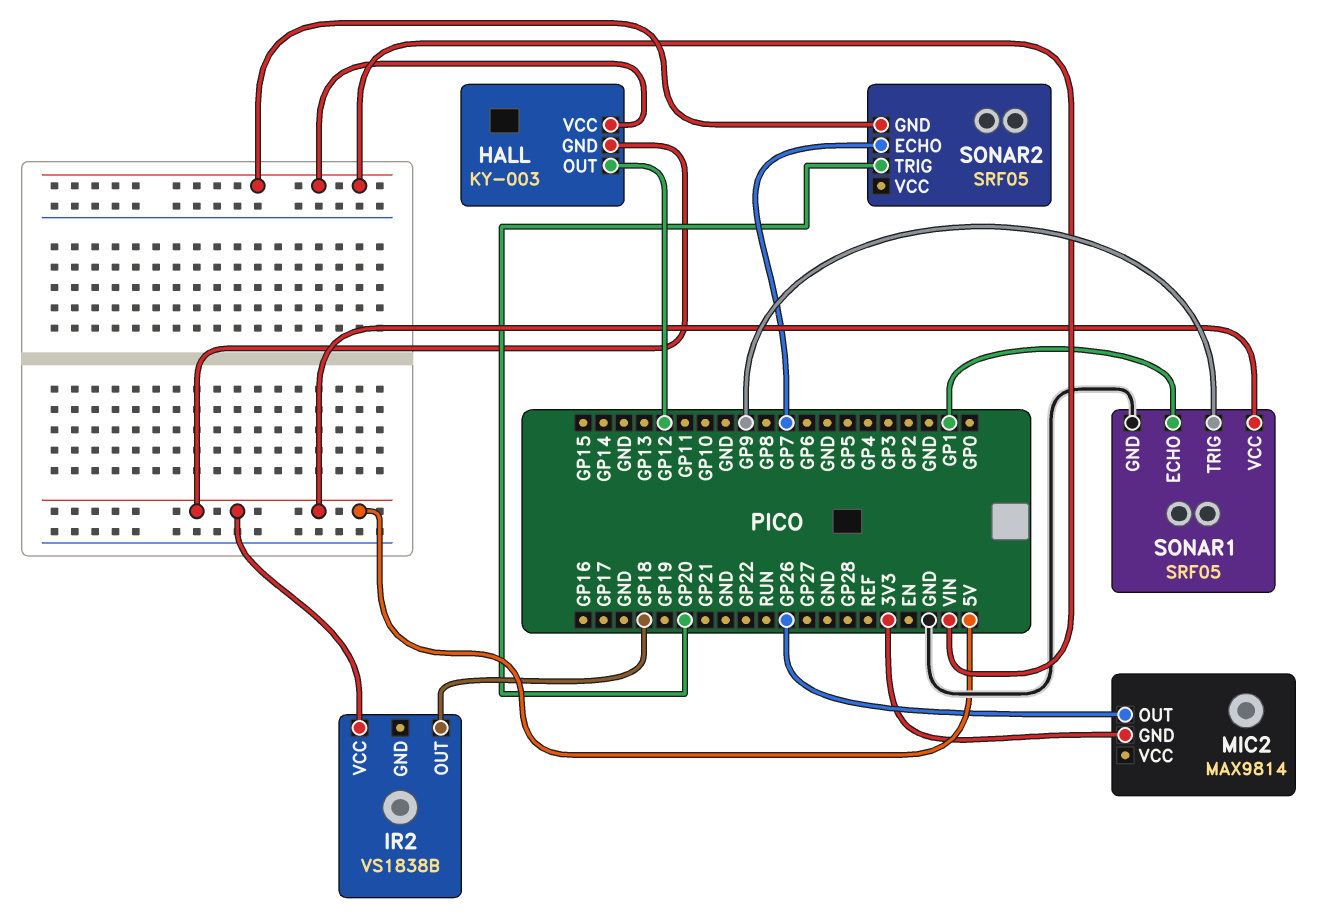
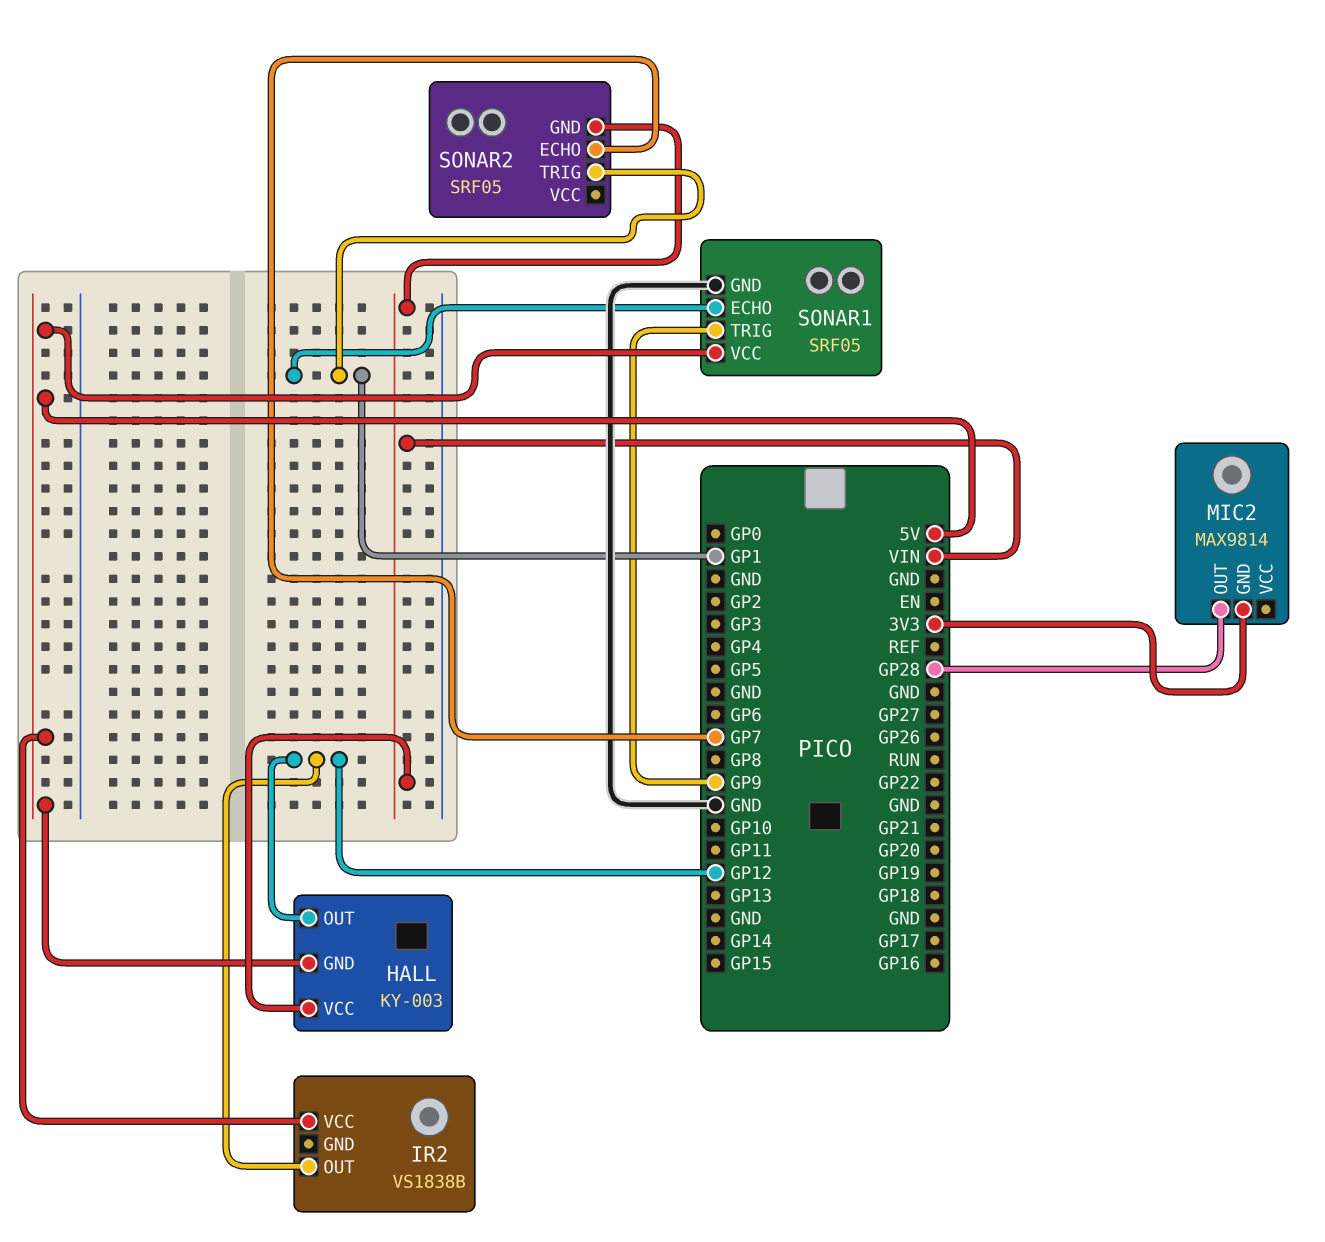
IR2 pin OUT: GP18 -> GP12
MIC2 pin OUT: GP26 -> GP28
SONAR2 pin TRIG: GP20 -> GP1

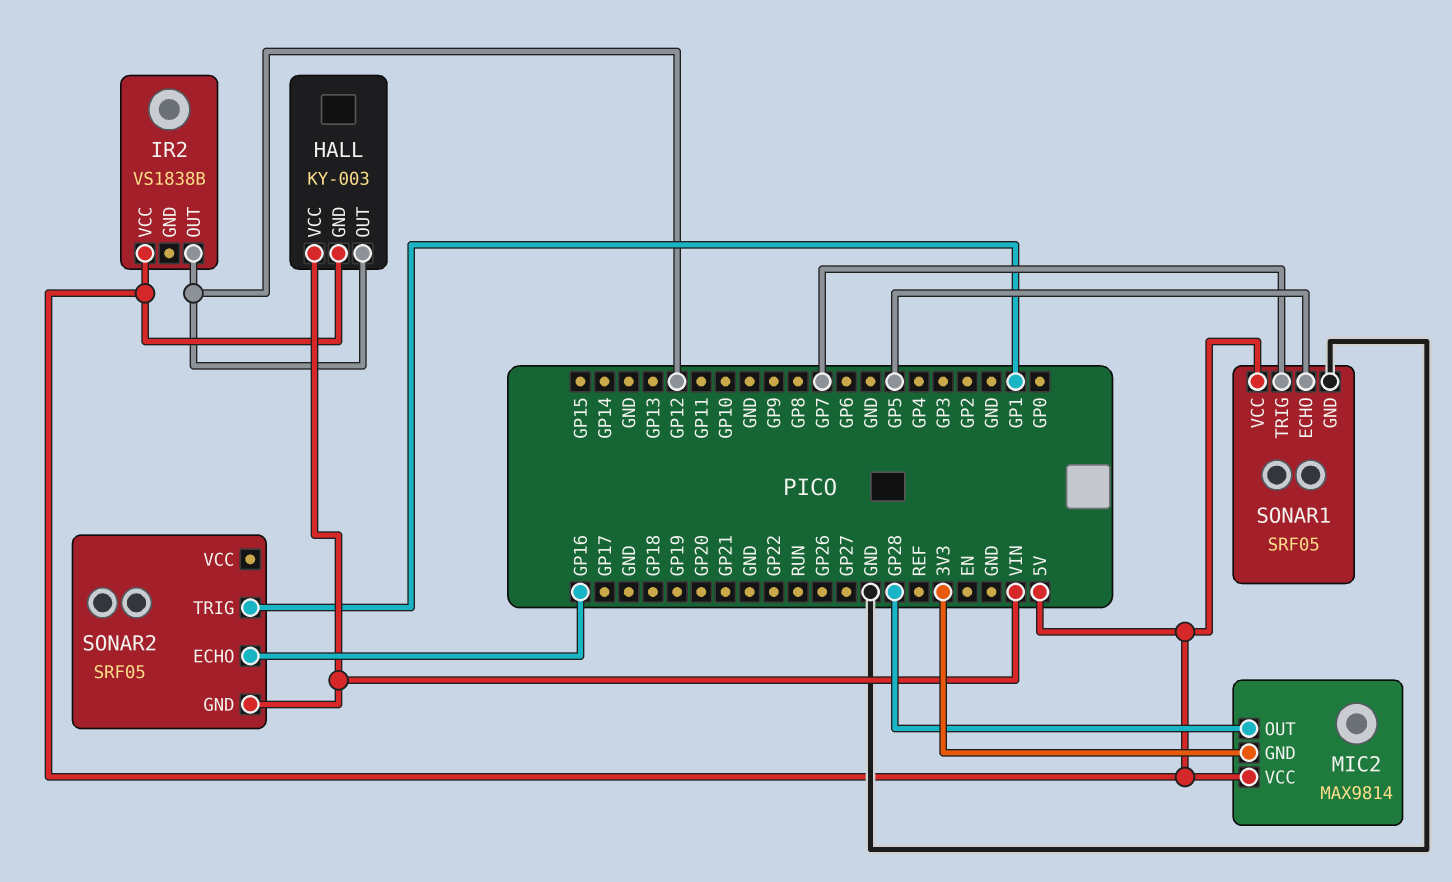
MIC2 pin VCC: none -> 5V
SONAR1 pin ECHO: GP1 -> GP5
SONAR1 pin TRIG: GP9 -> GP7
SONAR2 pin ECHO: GP7 -> GP16

